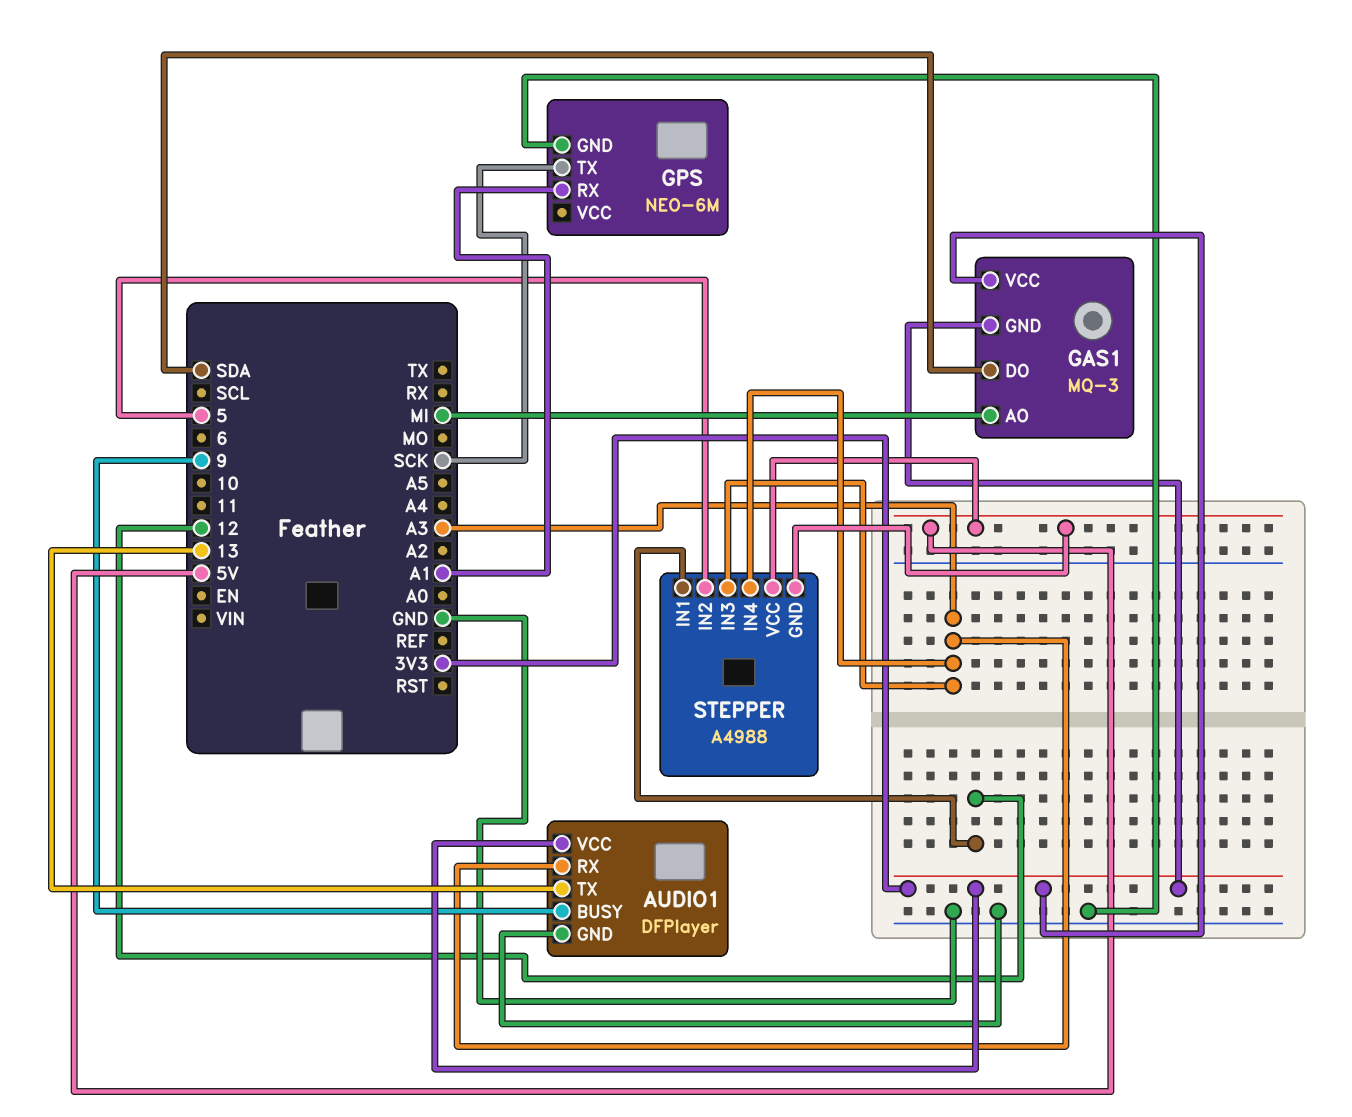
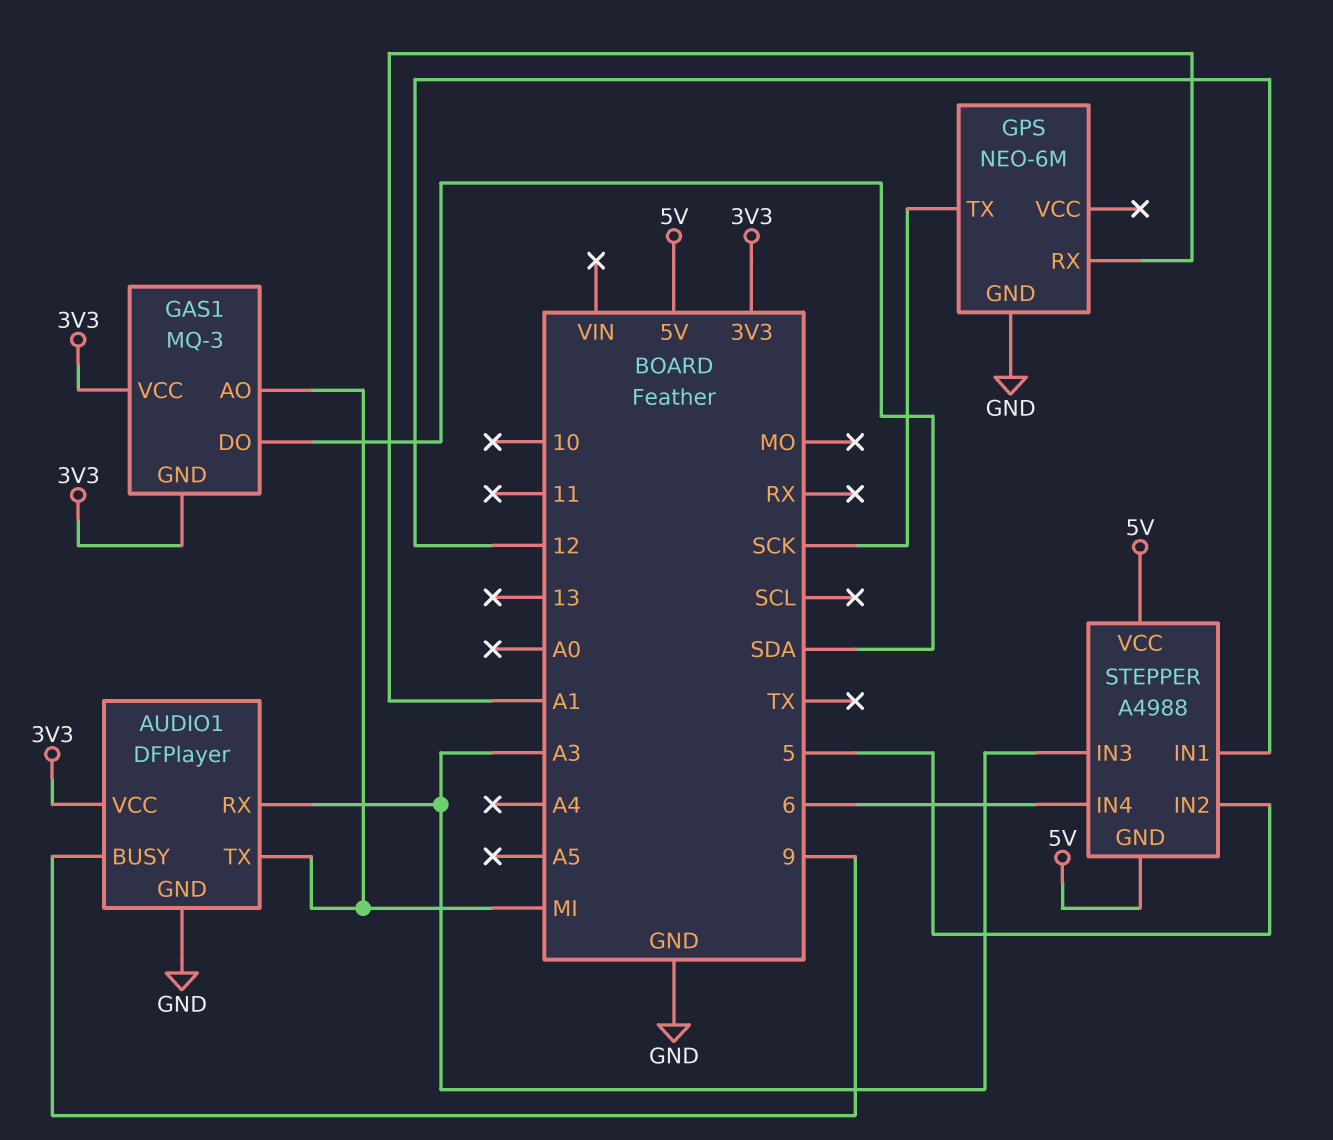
AUDIO1 pin TX: 13 -> MI
STEPPER pin IN4: A3 -> 6

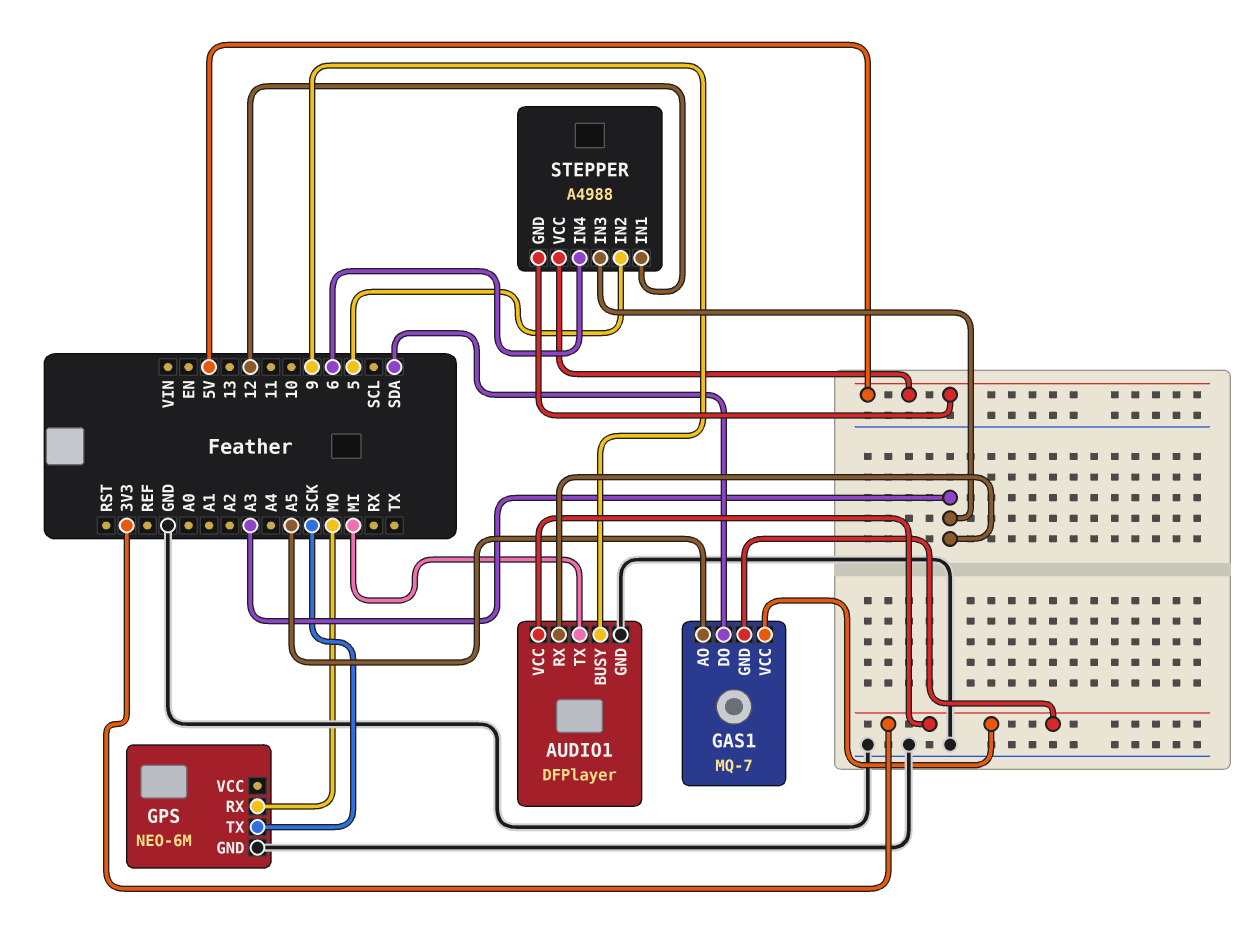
GAS1: MQ-3 -> MQ-7
GAS1 pin AO: MI -> A5
GPS pin RX: A1 -> MO

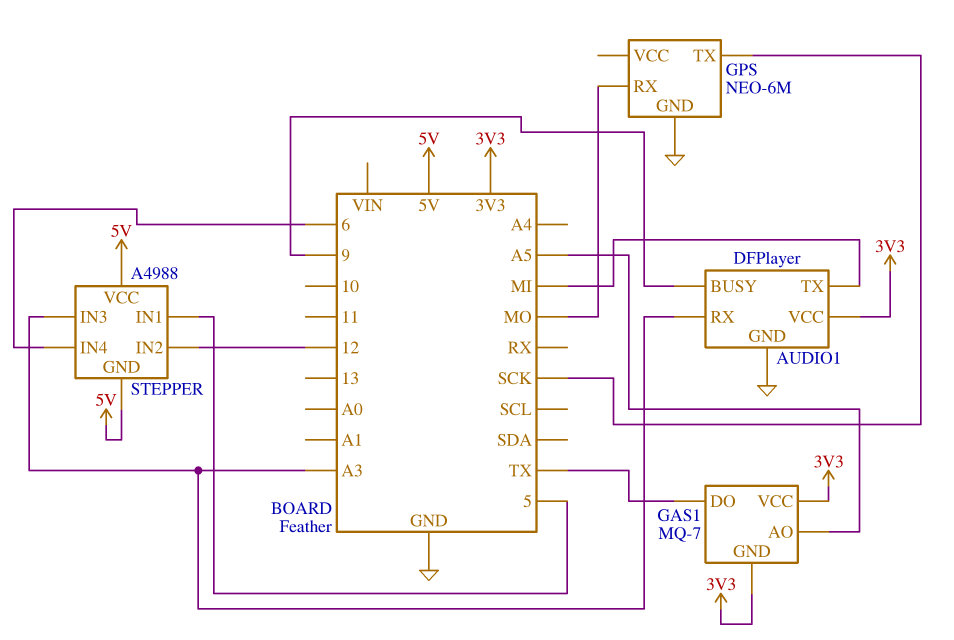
GAS1 pin DO: SDA -> TX
STEPPER pin IN1: 12 -> 5
STEPPER pin IN2: 5 -> 12

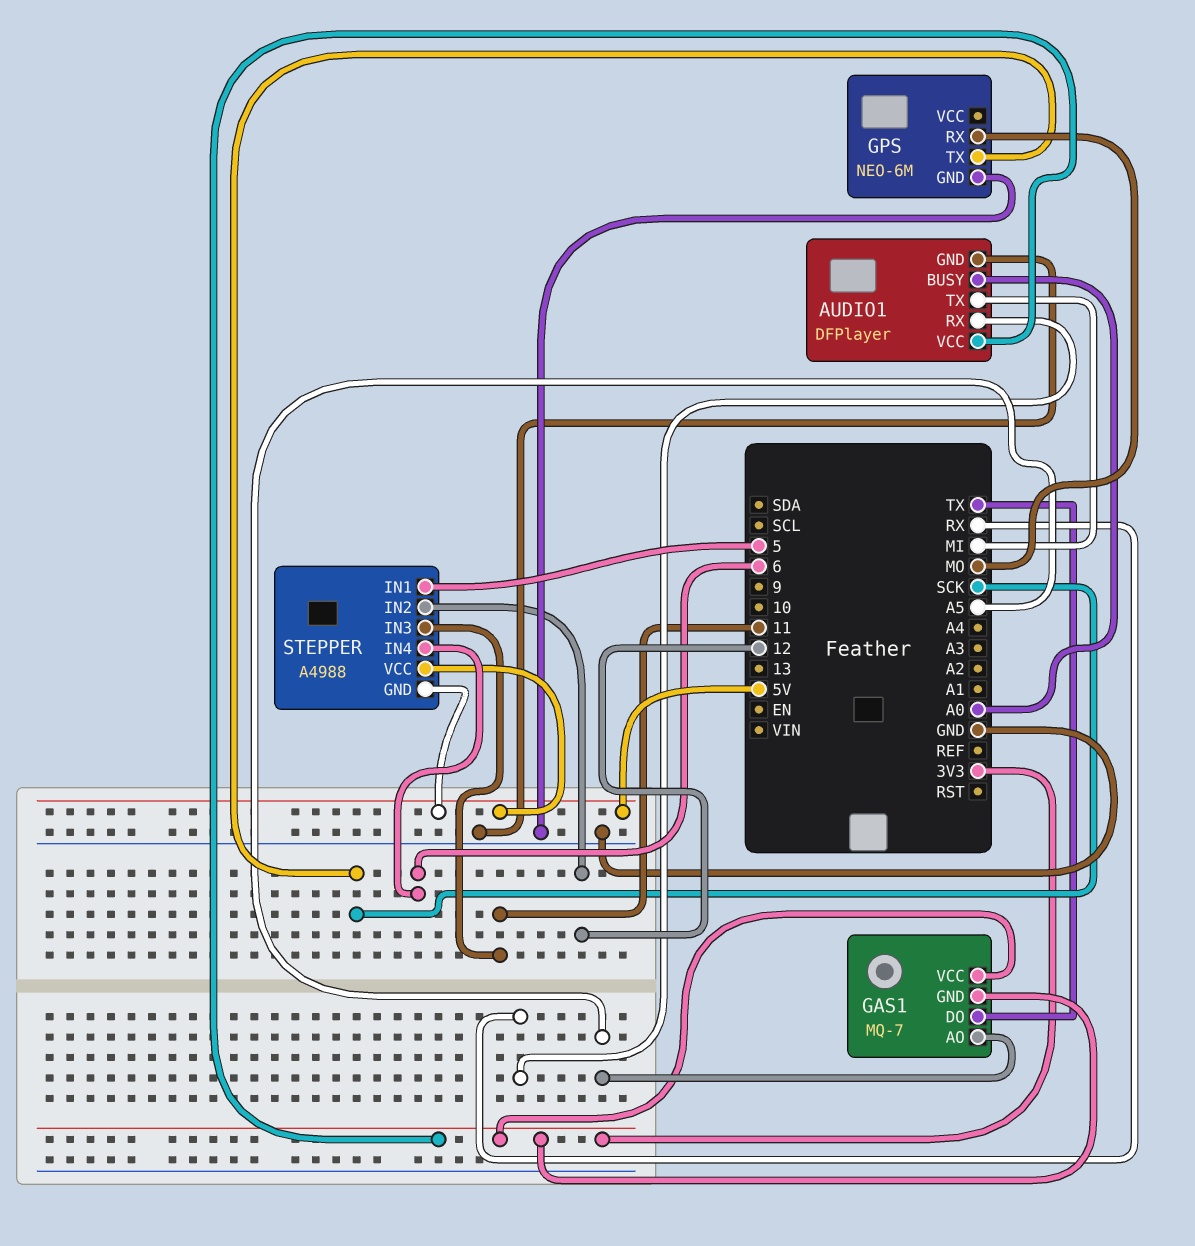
AUDIO1 pin BUSY: 9 -> A0
AUDIO1 pin RX: A3 -> RX
STEPPER pin IN3: A3 -> 11

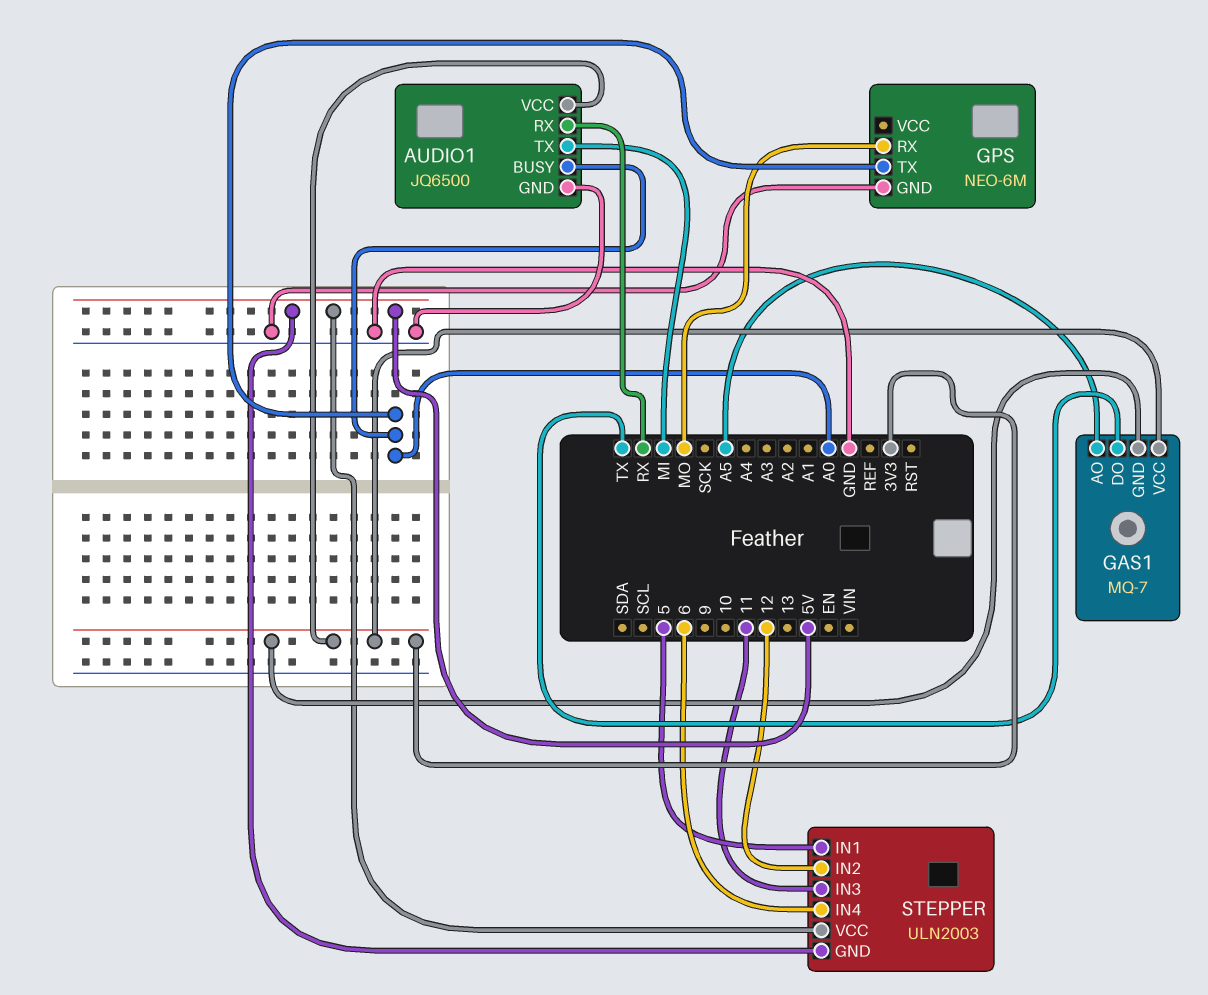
AUDIO1: DFPlayer -> JQ6500
GPS pin TX: SCK -> A0
STEPPER: A4988 -> ULN2003

